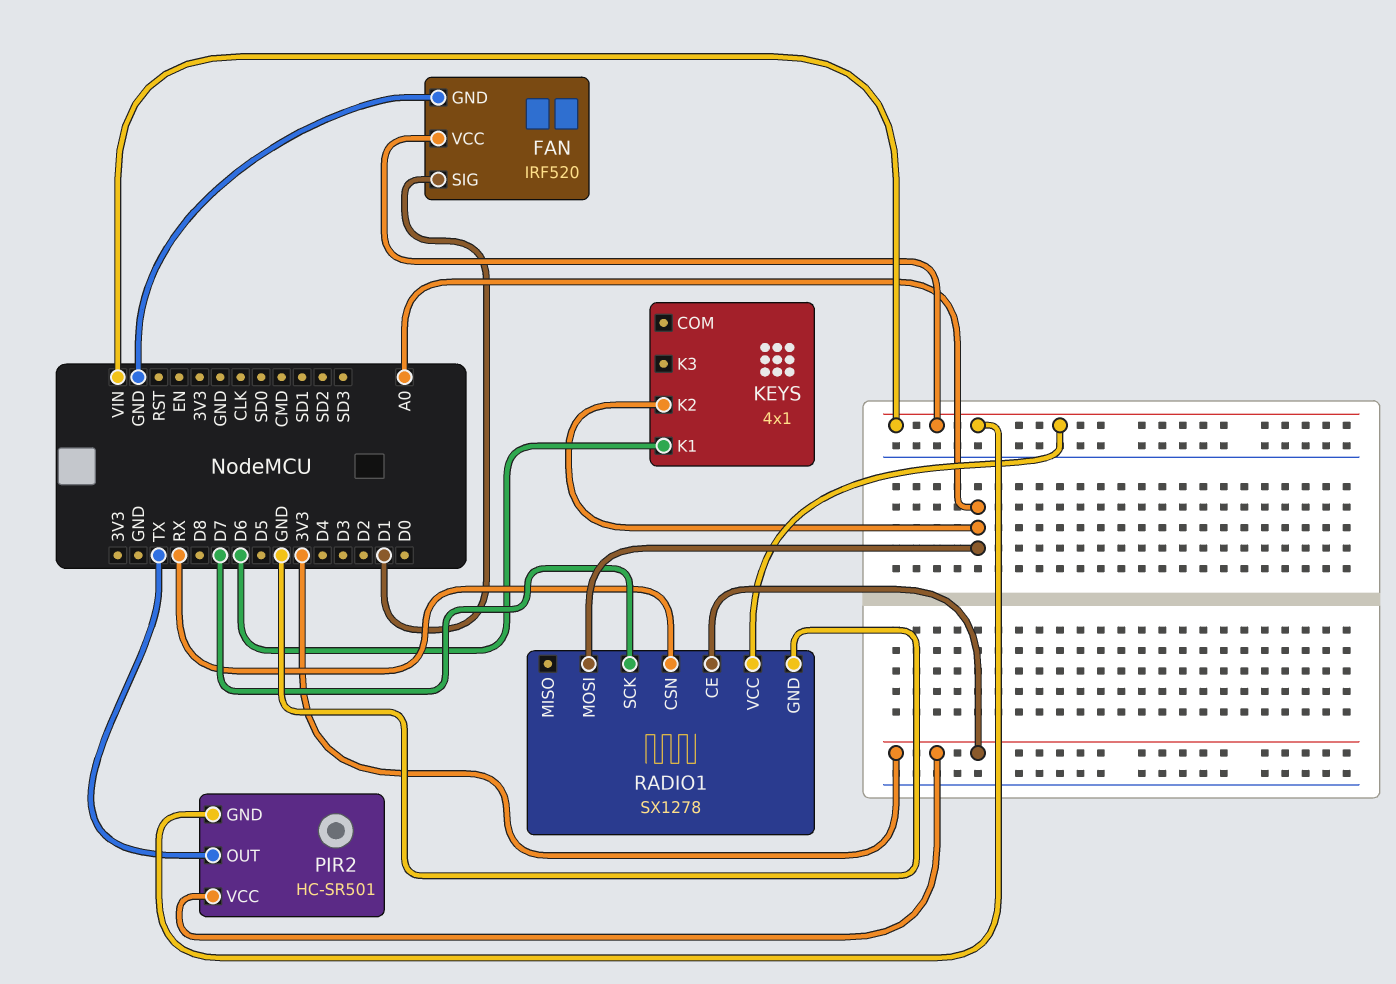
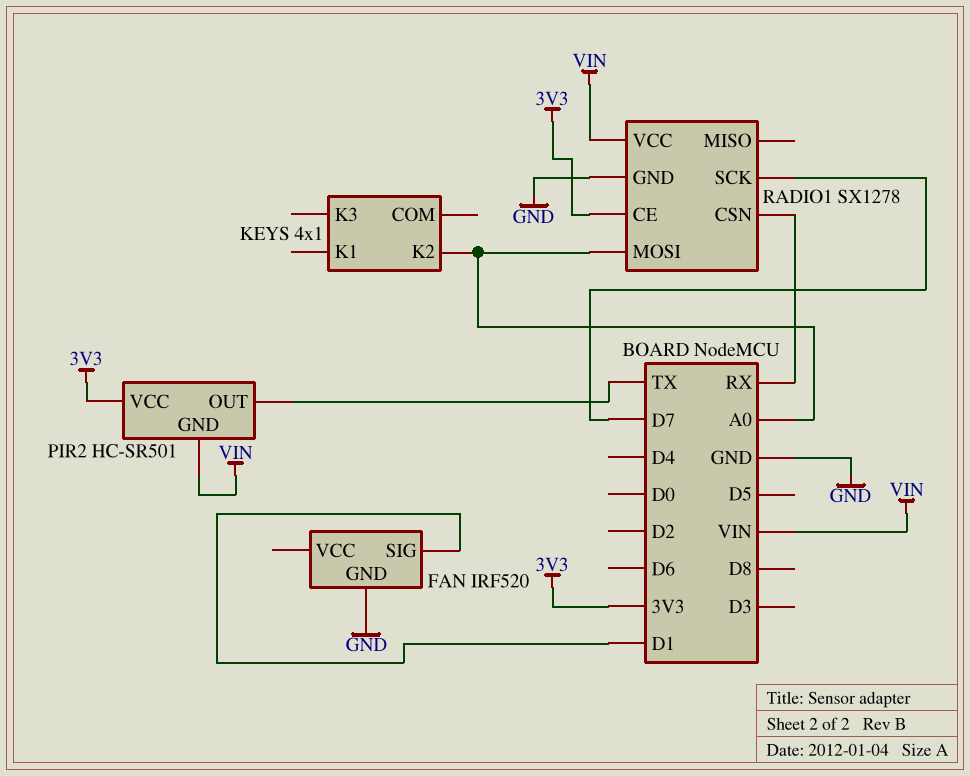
FAN pin VCC: VIN -> none
KEYS pin K1: D6 -> none

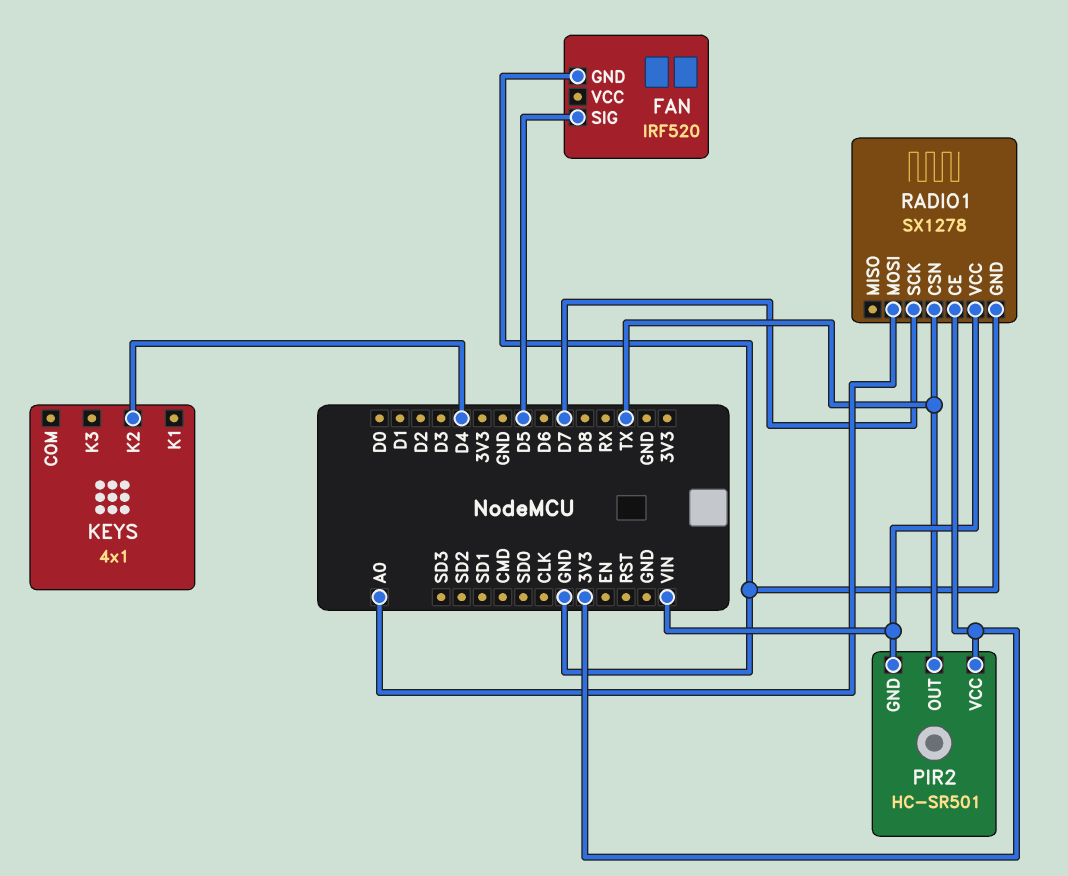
FAN pin SIG: D1 -> D5
KEYS pin K2: A0 -> D4
RADIO1 pin CSN: RX -> TX

